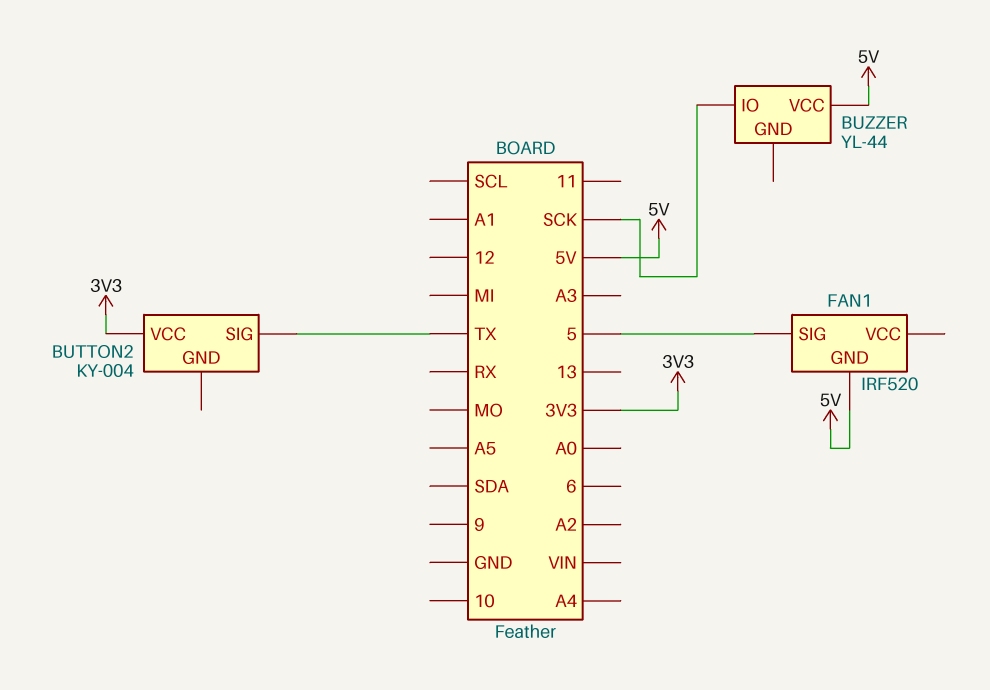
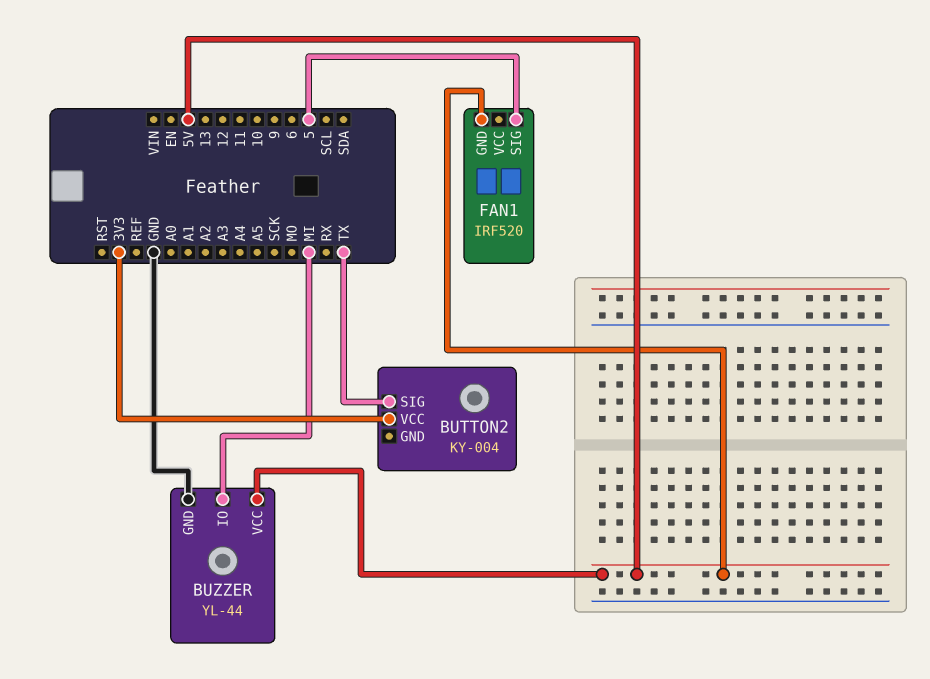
BUZZER pin GND: none -> GND
BUZZER pin IO: SCK -> MI

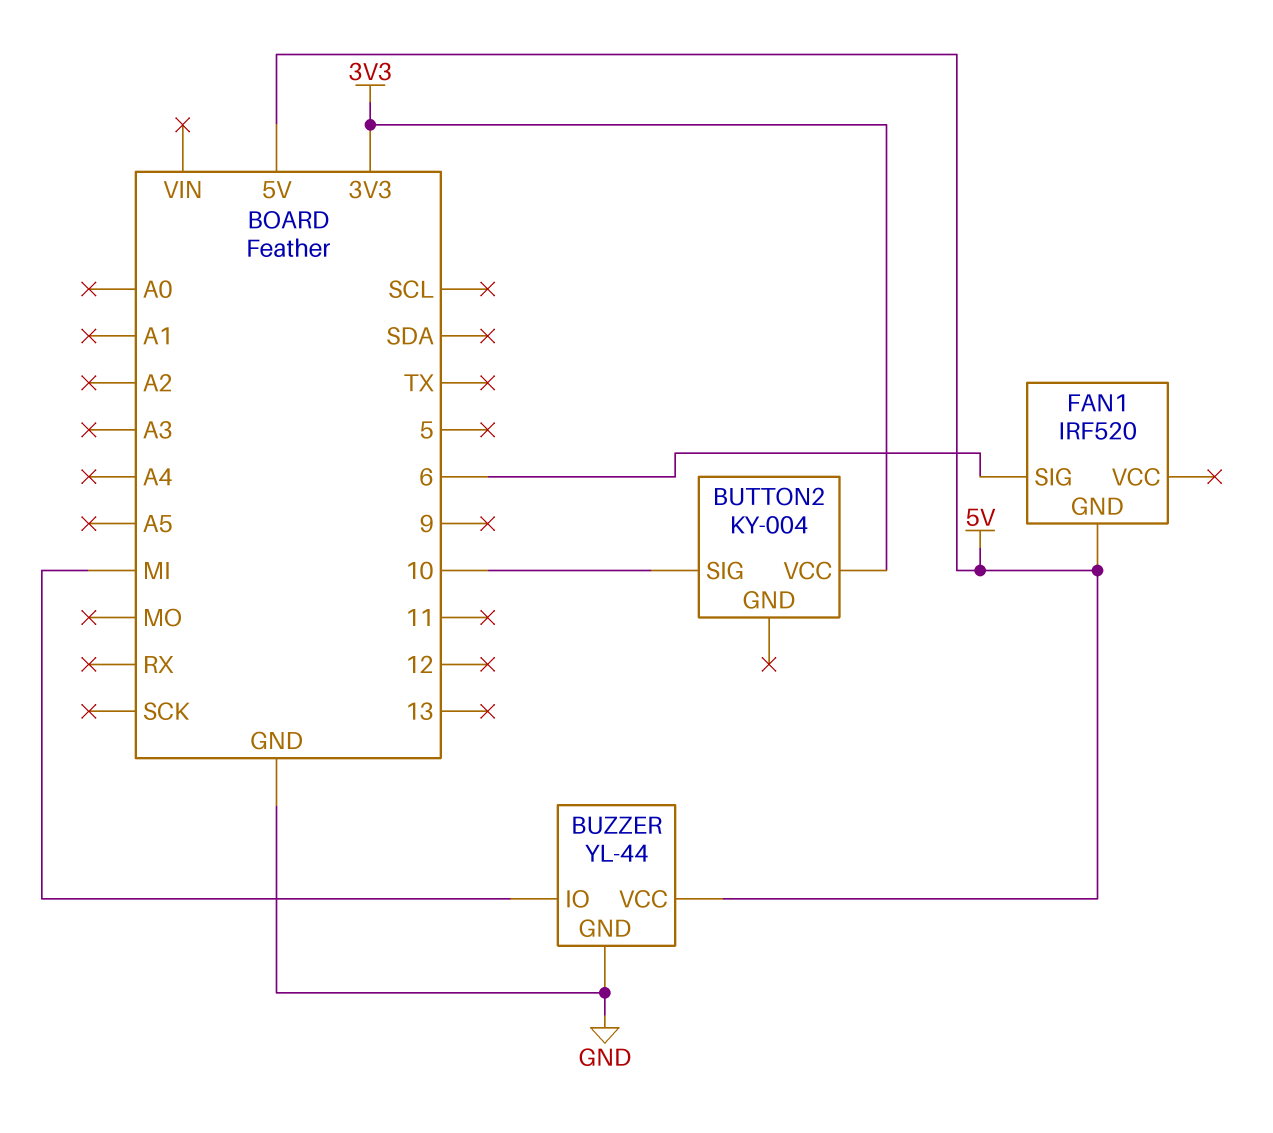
BUTTON2 pin SIG: TX -> 10
FAN1 pin SIG: 5 -> 6

